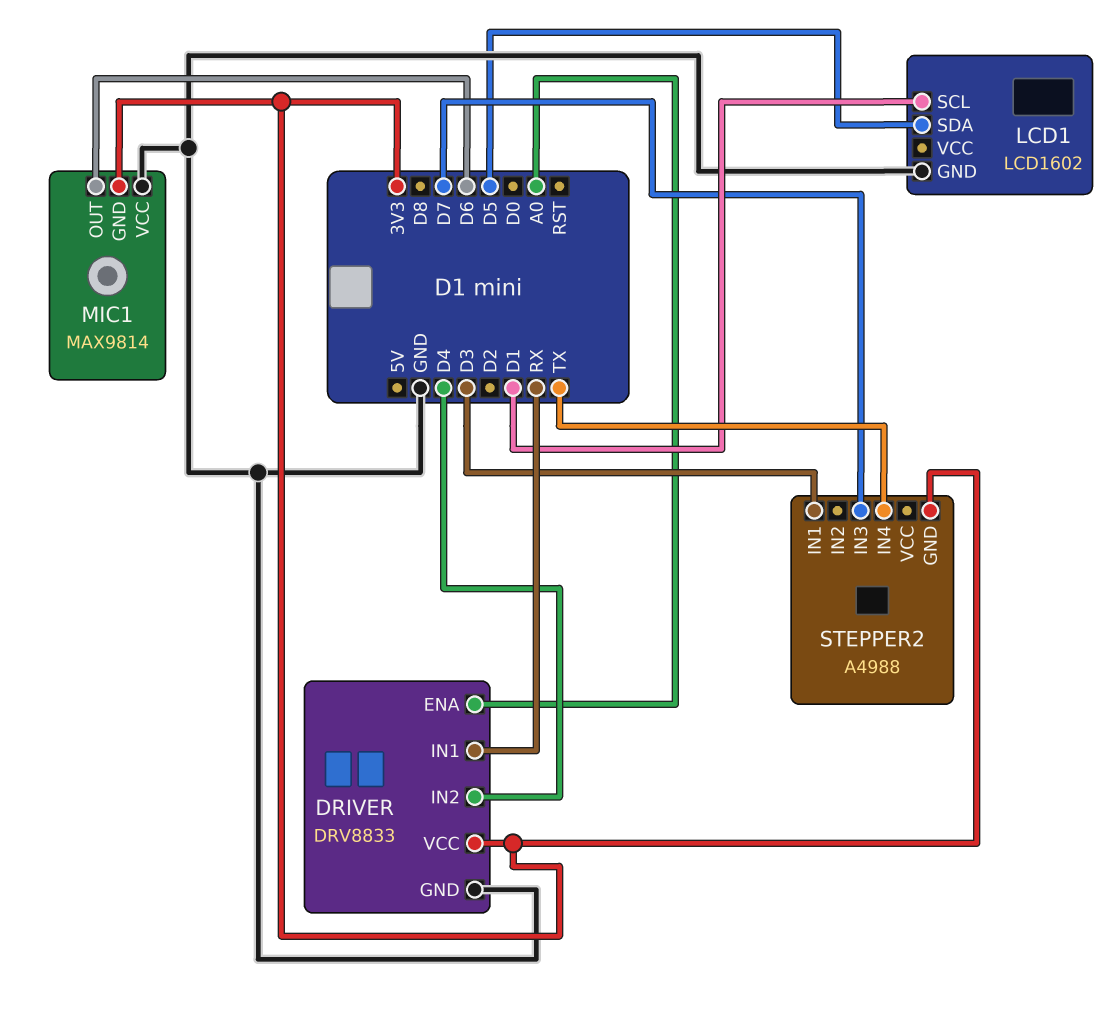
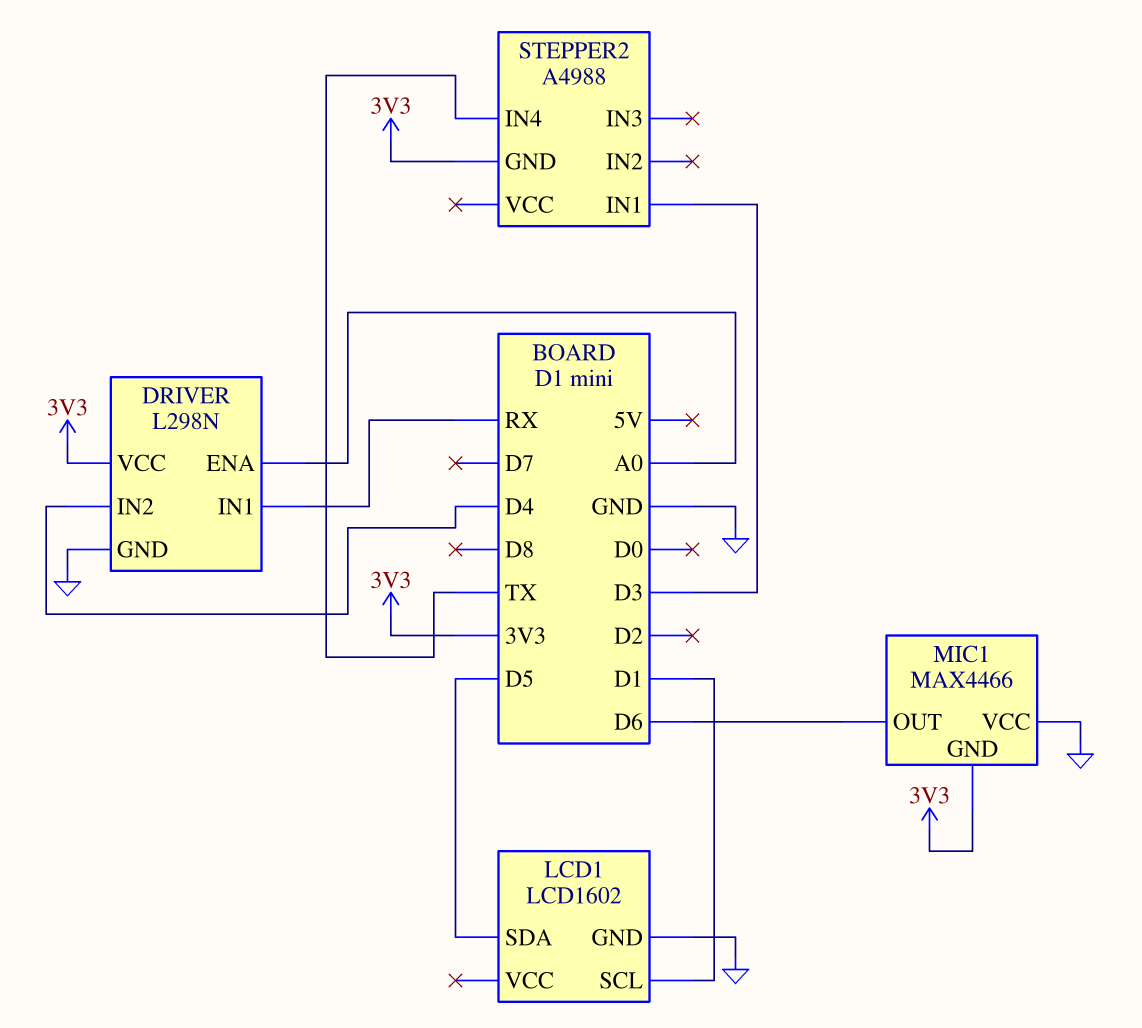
DRIVER: DRV8833 -> L298N
MIC1: MAX9814 -> MAX4466
STEPPER2 pin IN3: D7 -> none

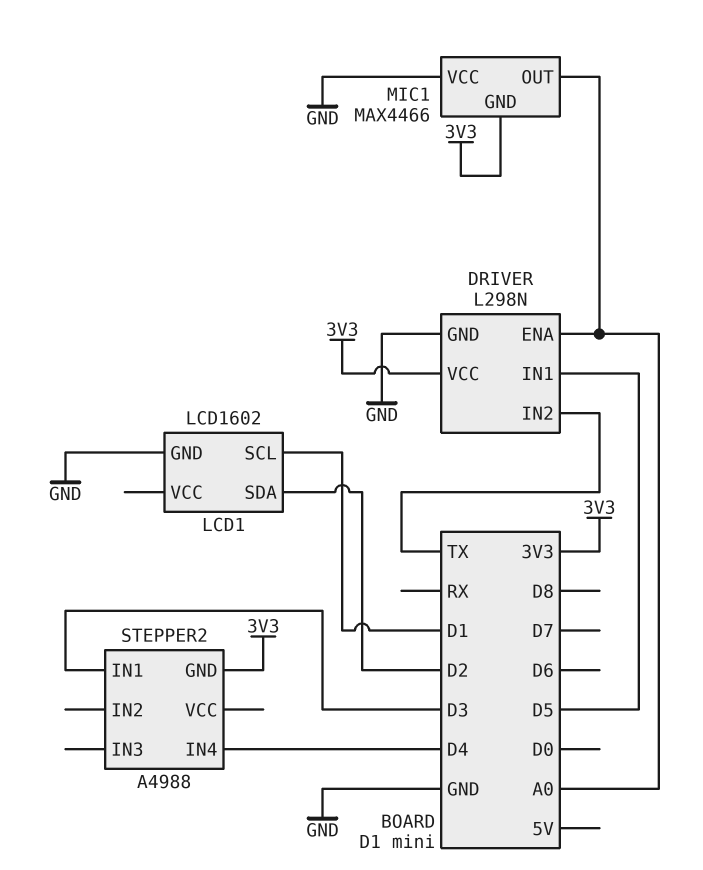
DRIVER pin IN1: RX -> D5
DRIVER pin IN2: D4 -> TX
LCD1 pin SDA: D5 -> D2
MIC1 pin OUT: D6 -> A0
STEPPER2 pin IN4: TX -> D4

